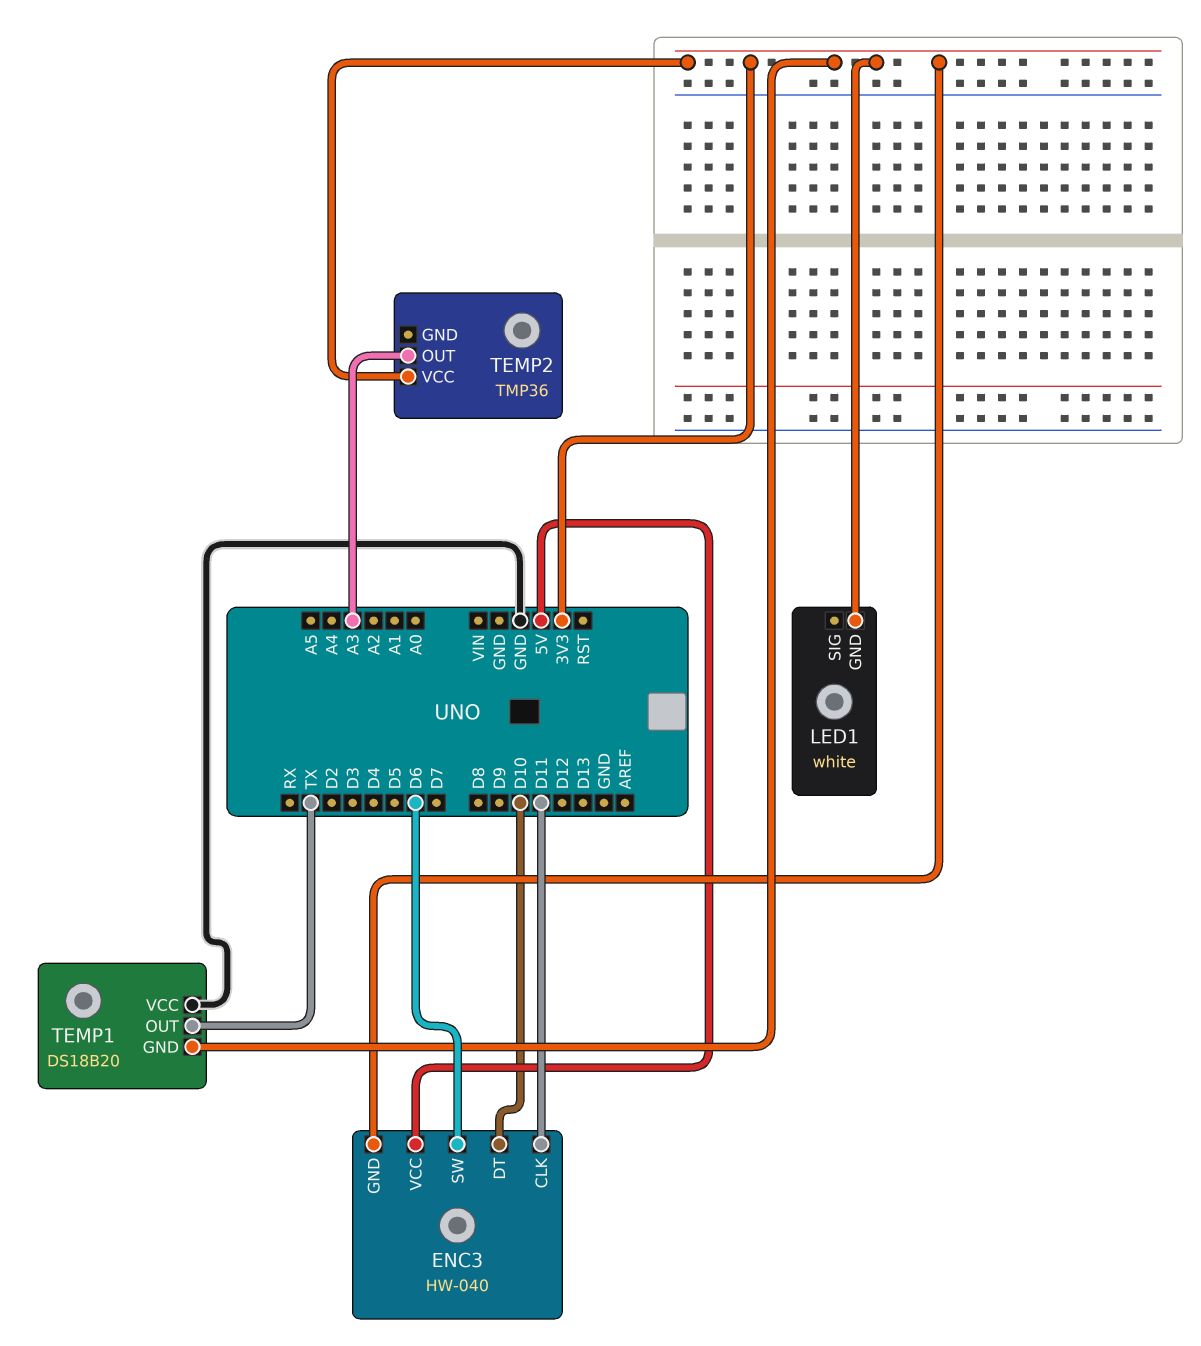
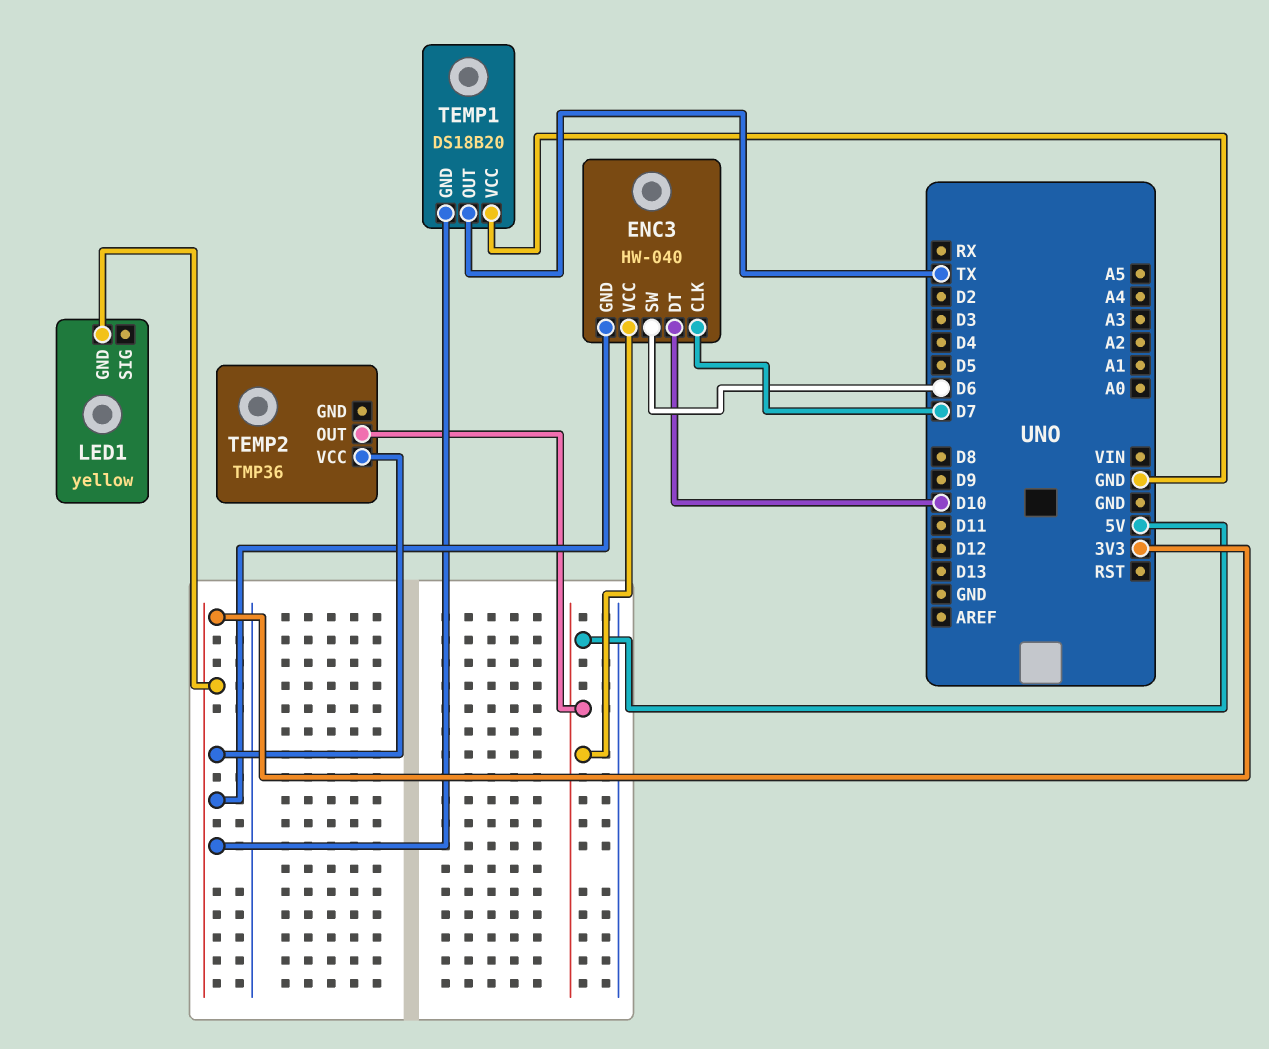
ENC3 pin CLK: D11 -> D7
LED1: white -> yellow
TEMP2 pin OUT: A3 -> 5V

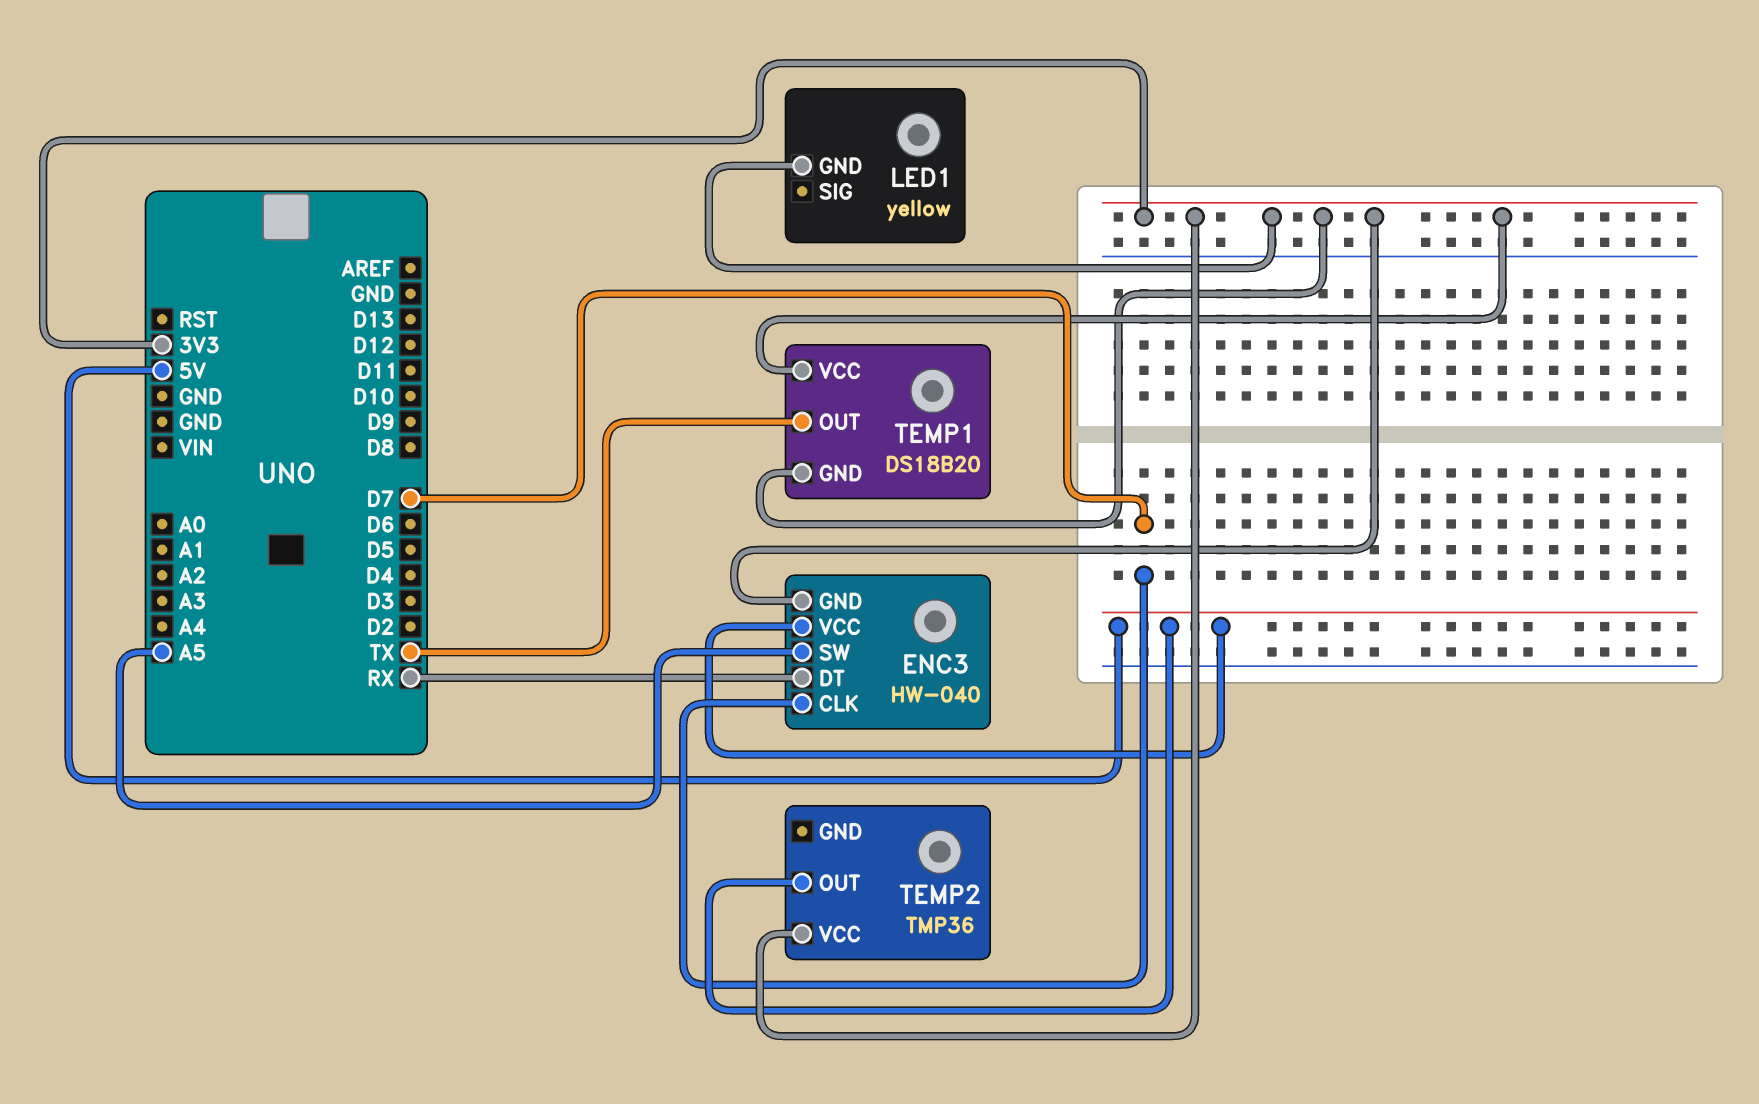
ENC3 pin DT: D10 -> RX
ENC3 pin SW: D6 -> A5
TEMP1 pin VCC: GND -> 3V3

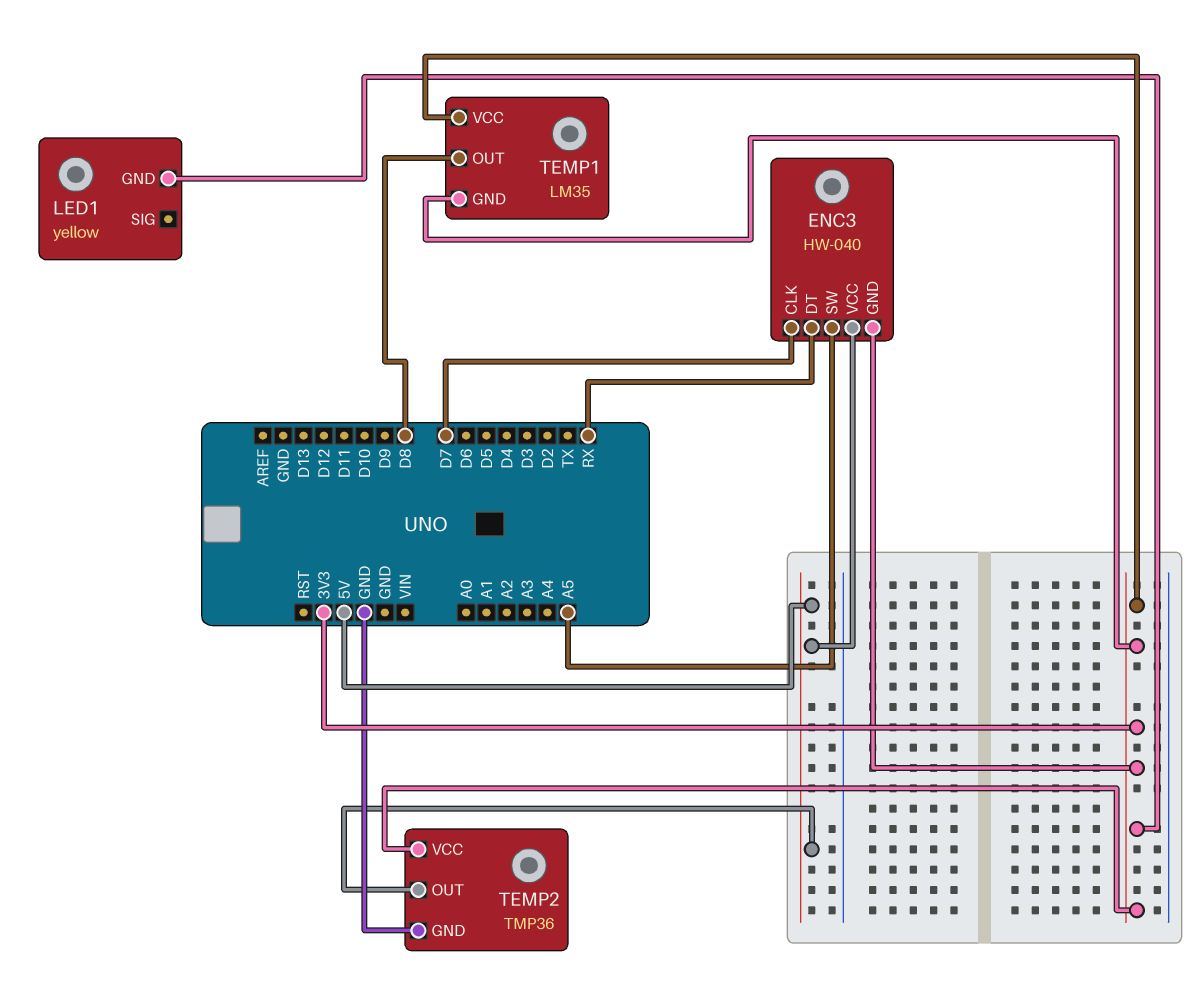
TEMP1: DS18B20 -> LM35
TEMP1 pin OUT: TX -> D8
TEMP2 pin GND: none -> GND

